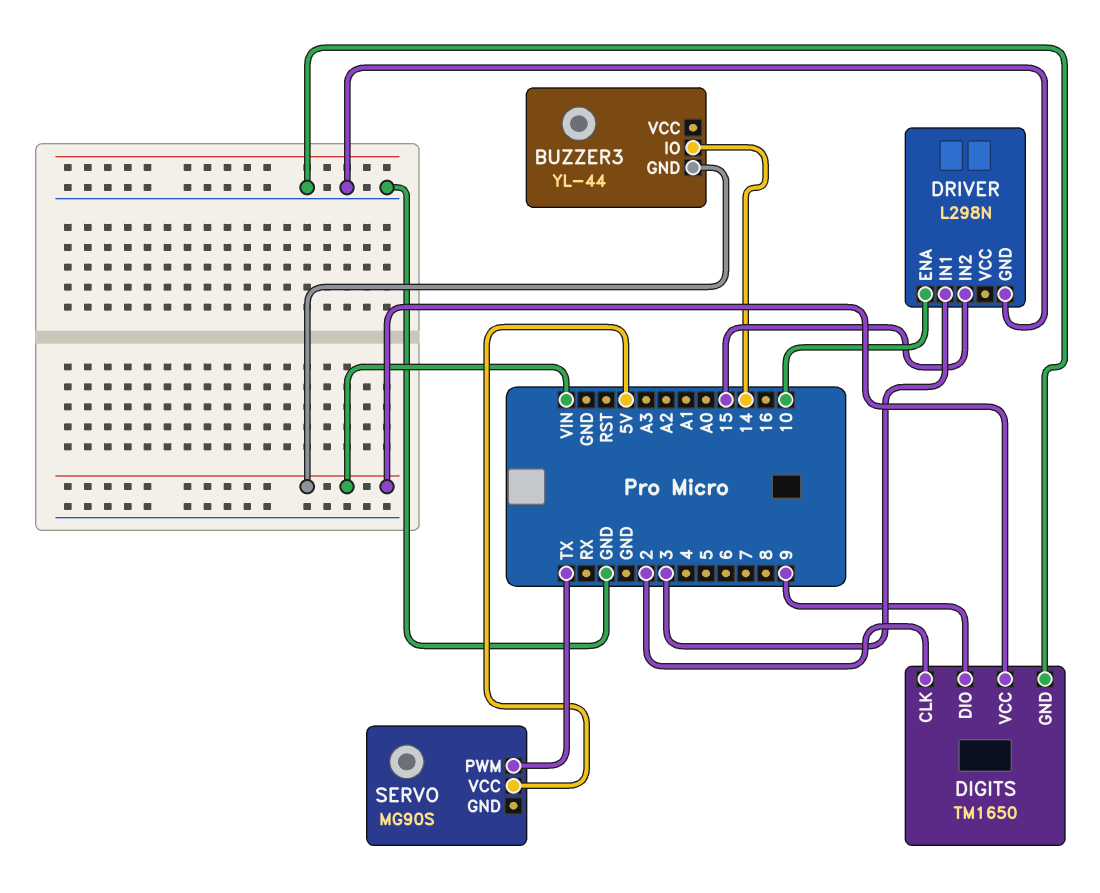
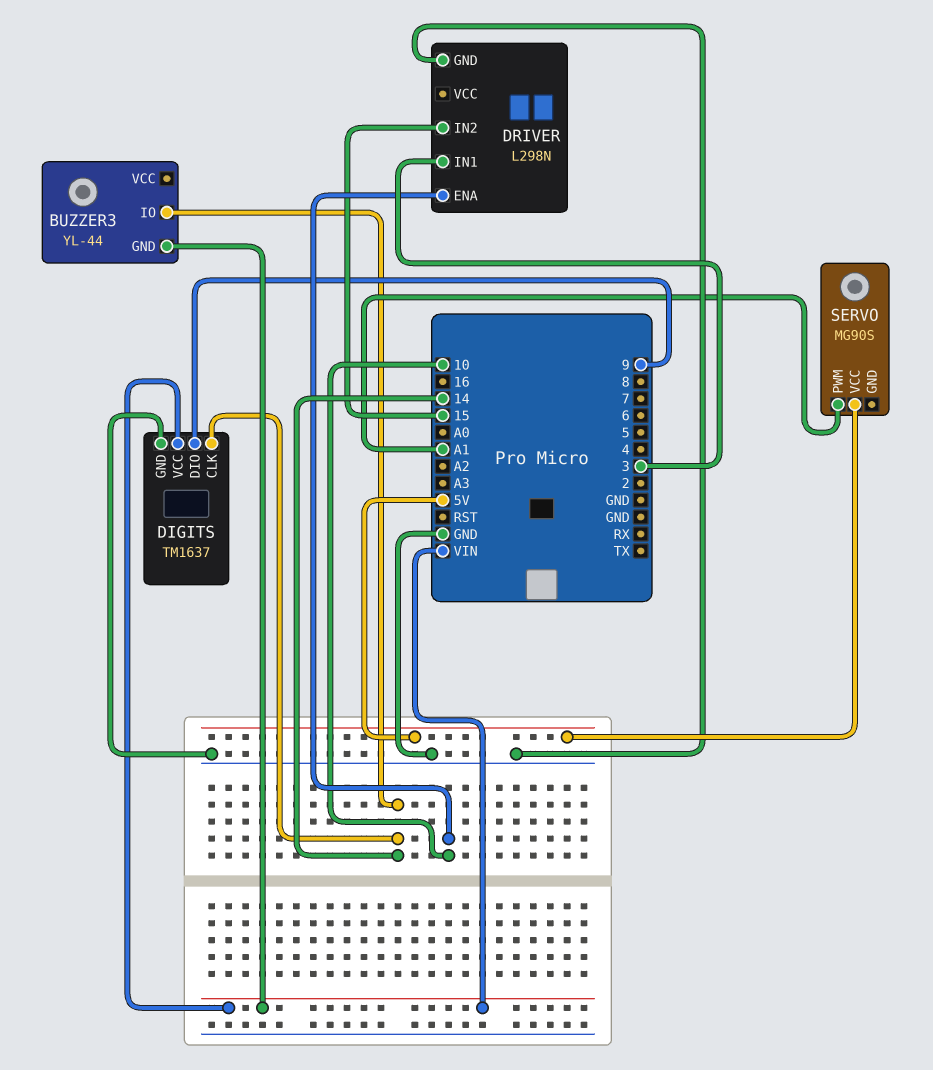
DIGITS: TM1650 -> TM1637
DIGITS pin CLK: 2 -> 14
SERVO pin PWM: TX -> A1

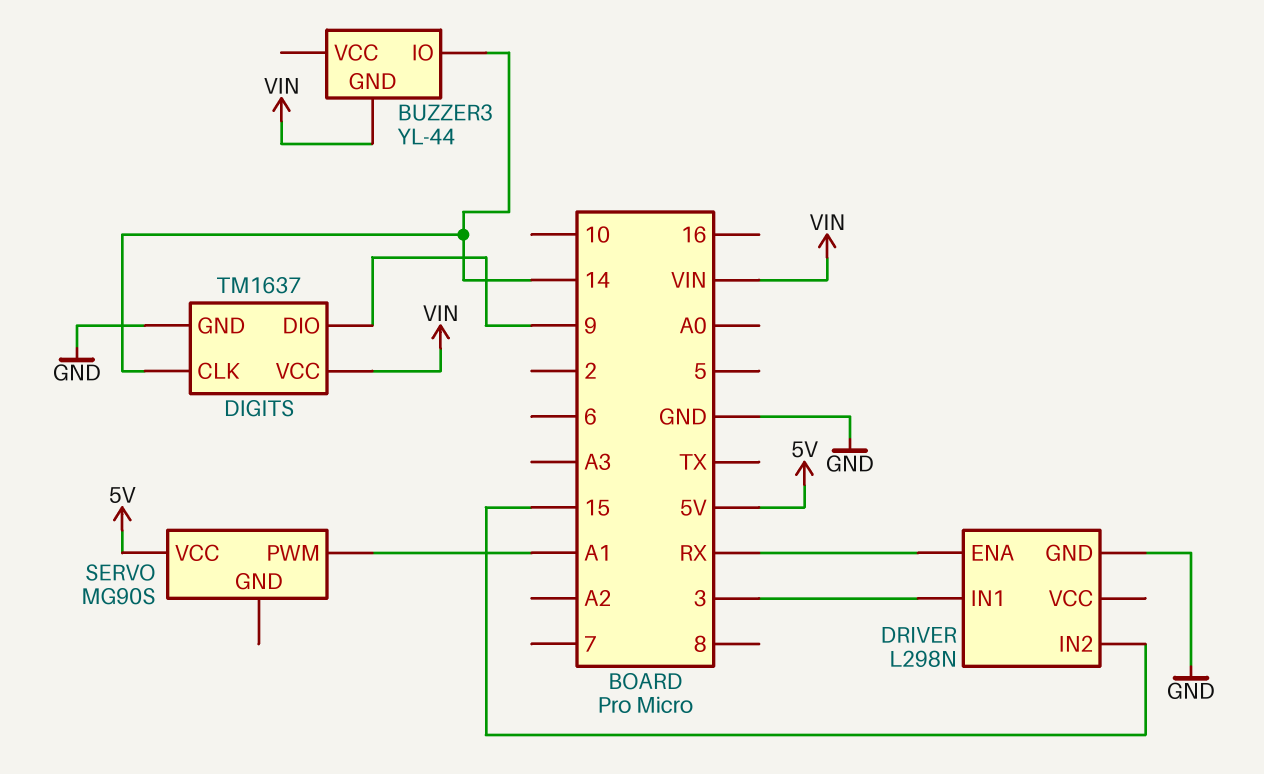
DRIVER pin ENA: 10 -> RX

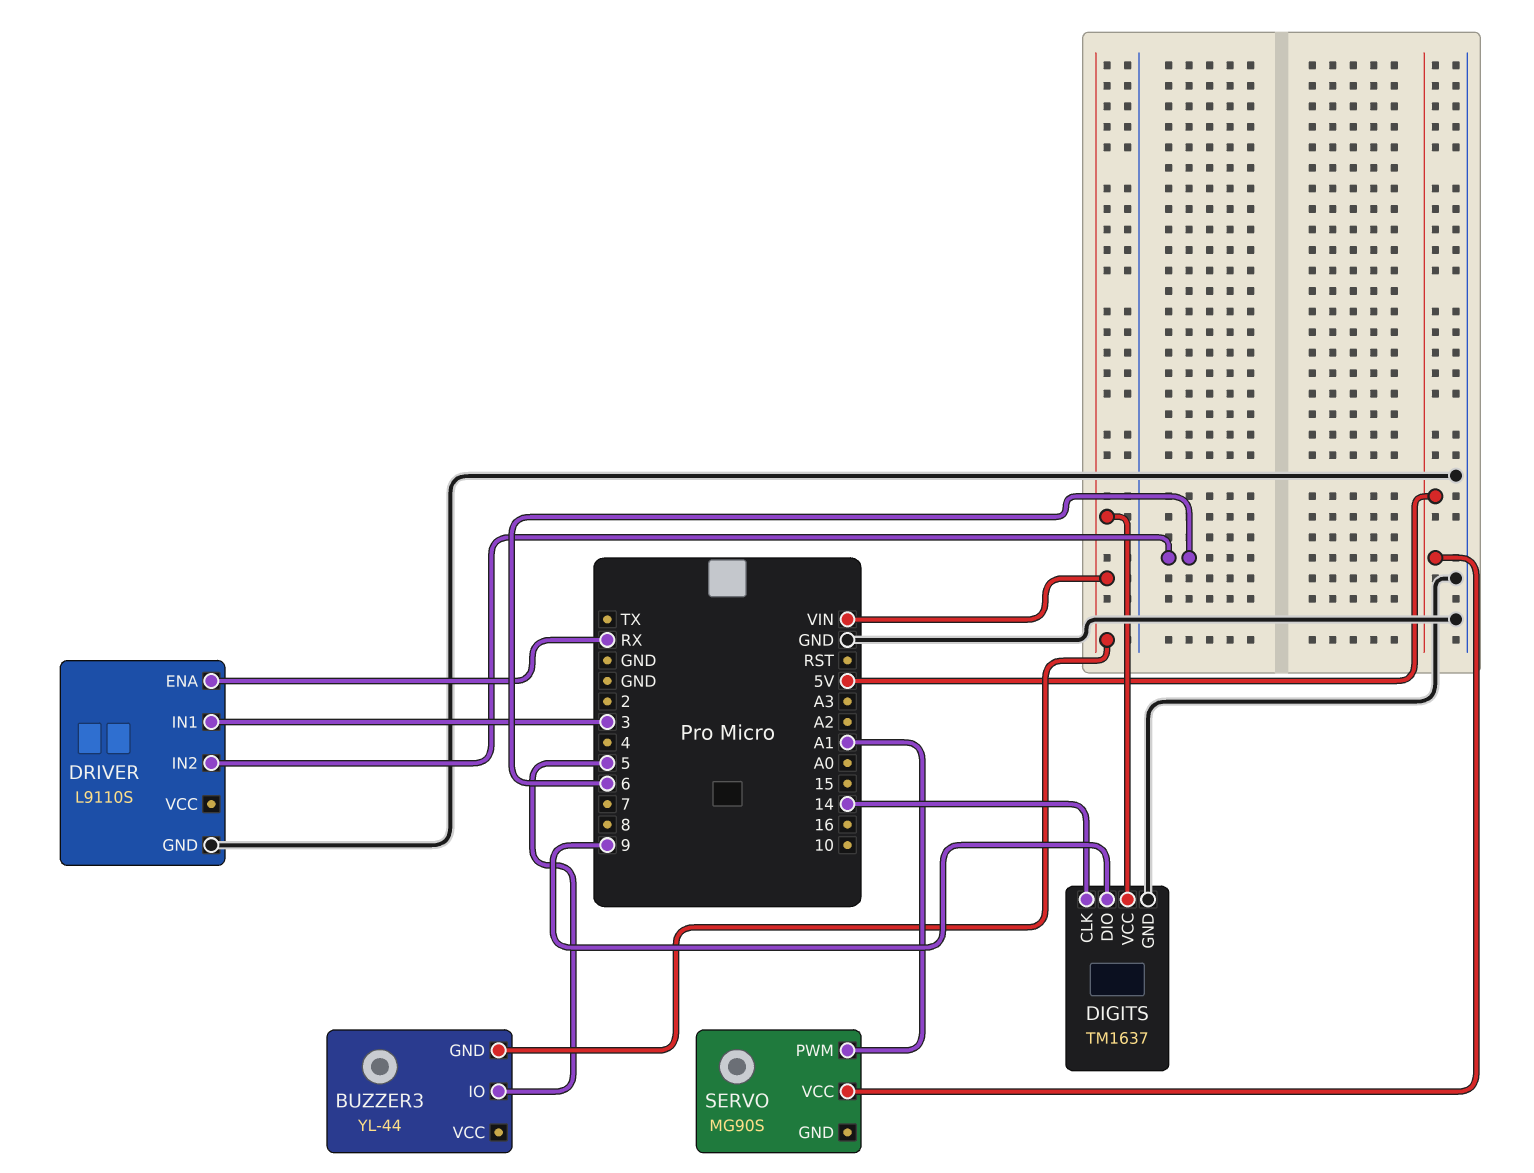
BUZZER3 pin IO: 14 -> 5
DRIVER: L298N -> L9110S
DRIVER pin IN2: 15 -> 6

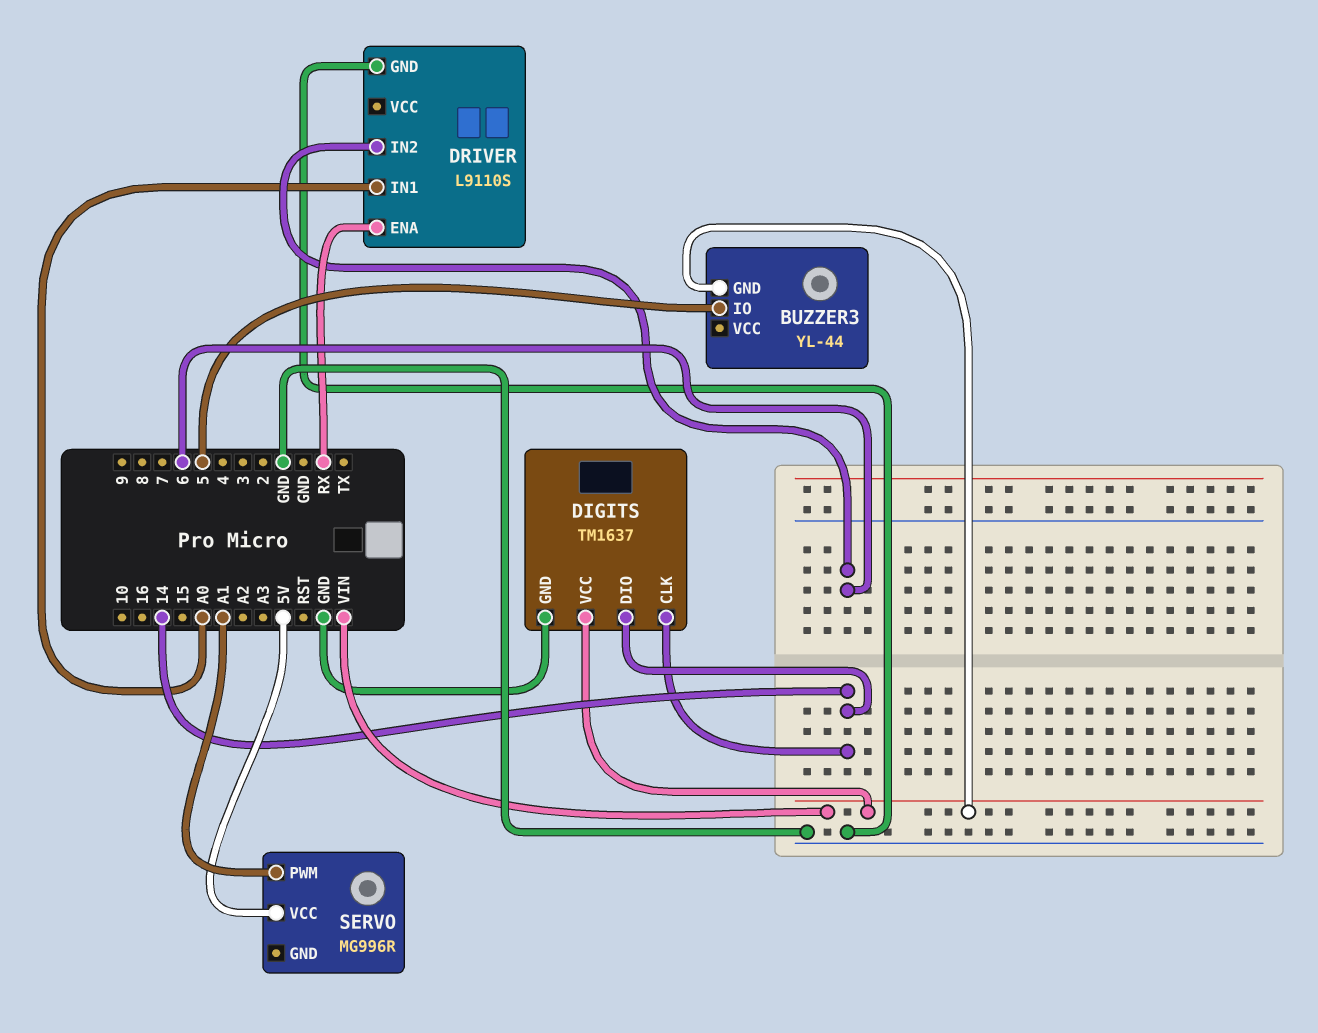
DIGITS pin DIO: 9 -> 14
DRIVER pin IN1: 3 -> A0
SERVO: MG90S -> MG996R

